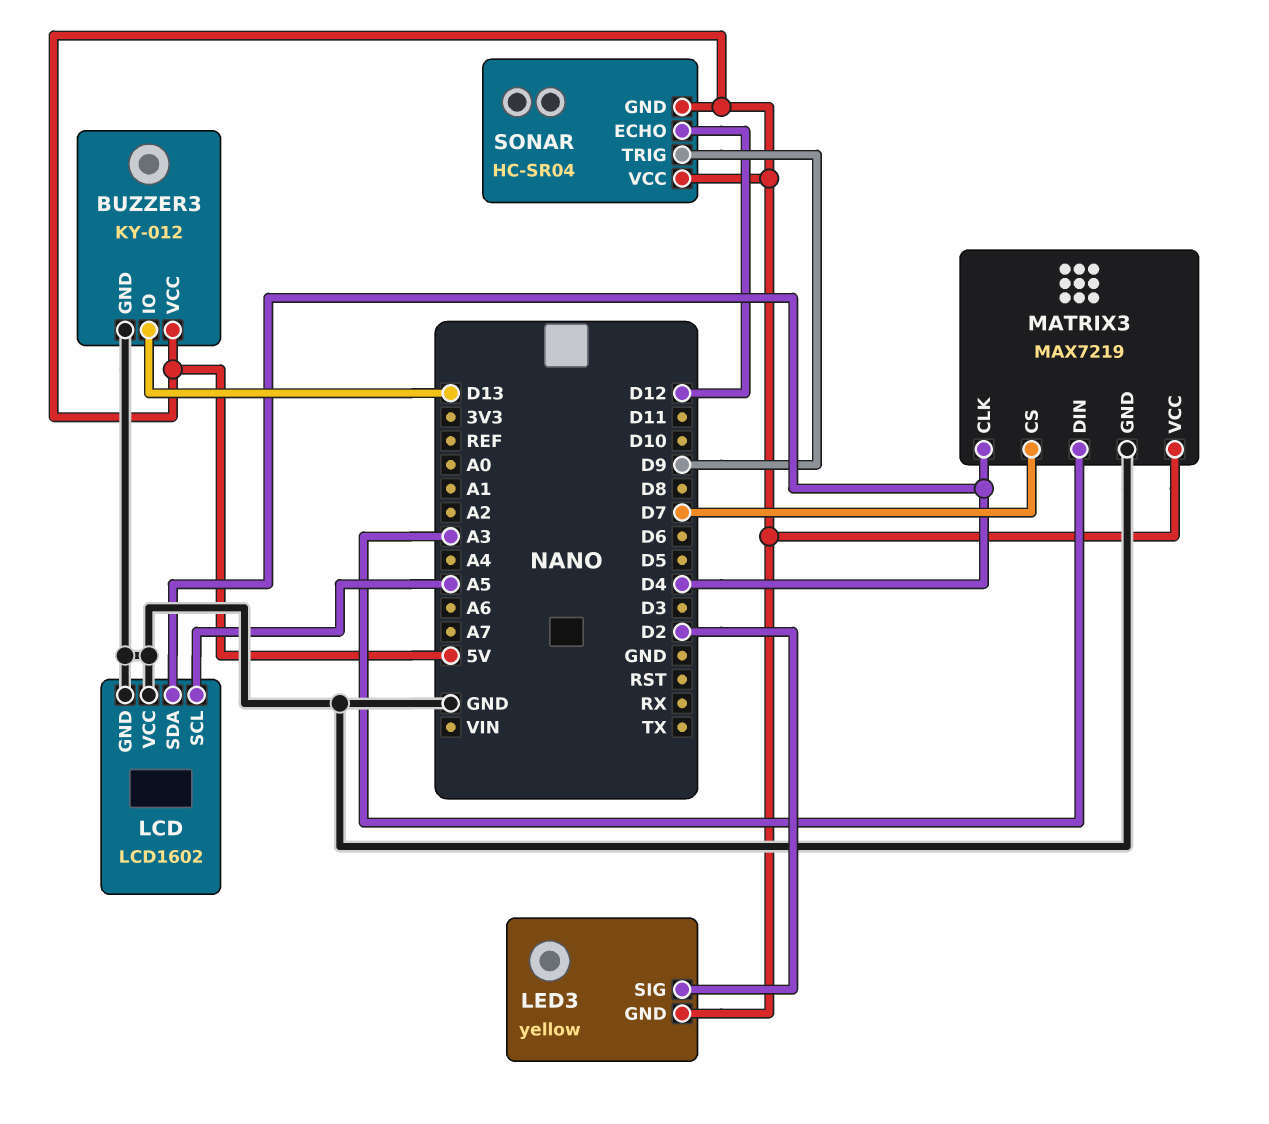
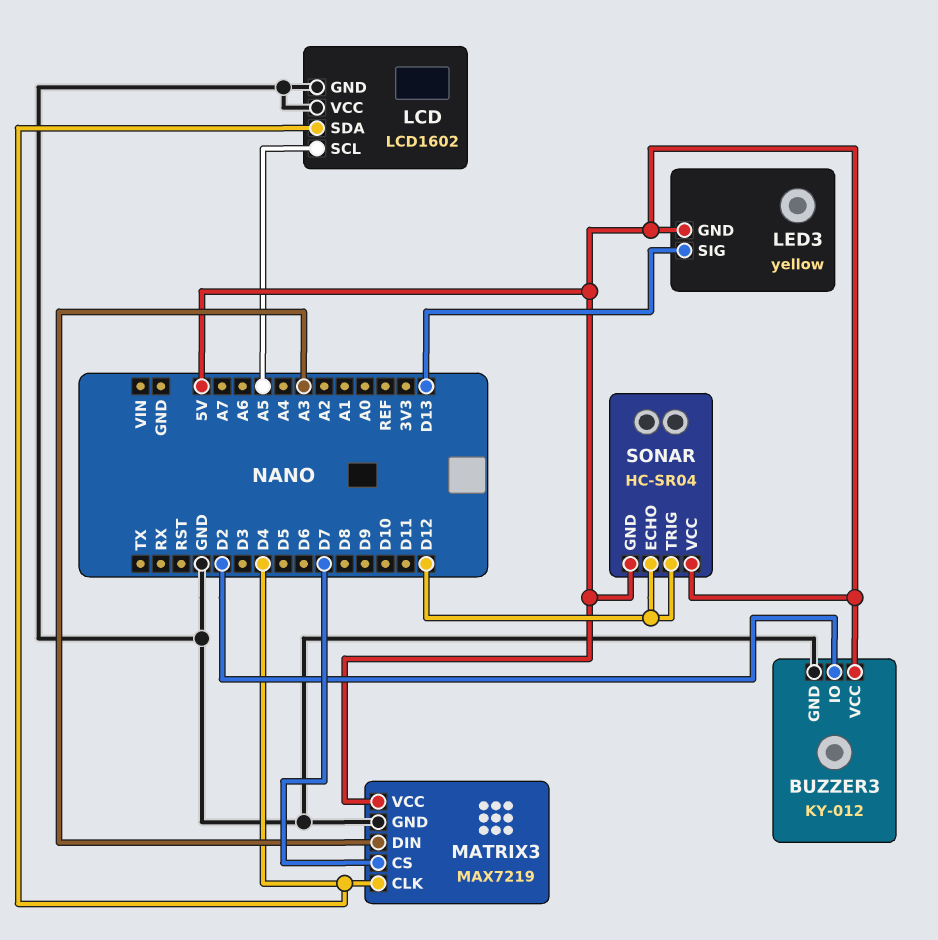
BUZZER3 pin IO: D13 -> D2
LED3 pin SIG: D2 -> D13
SONAR pin TRIG: D9 -> D12

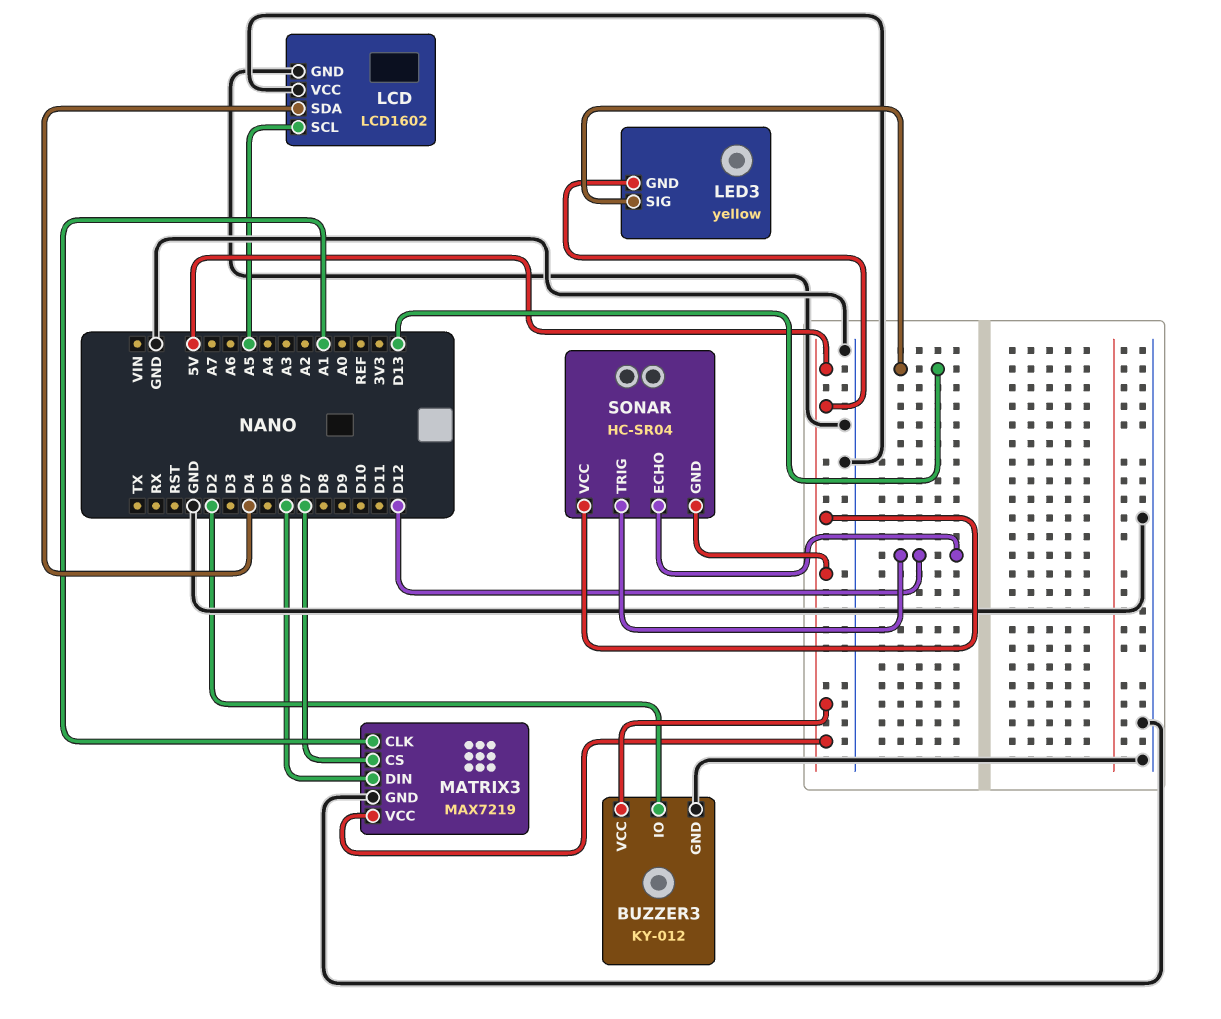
MATRIX3 pin CLK: D4 -> A1
MATRIX3 pin DIN: A3 -> D6

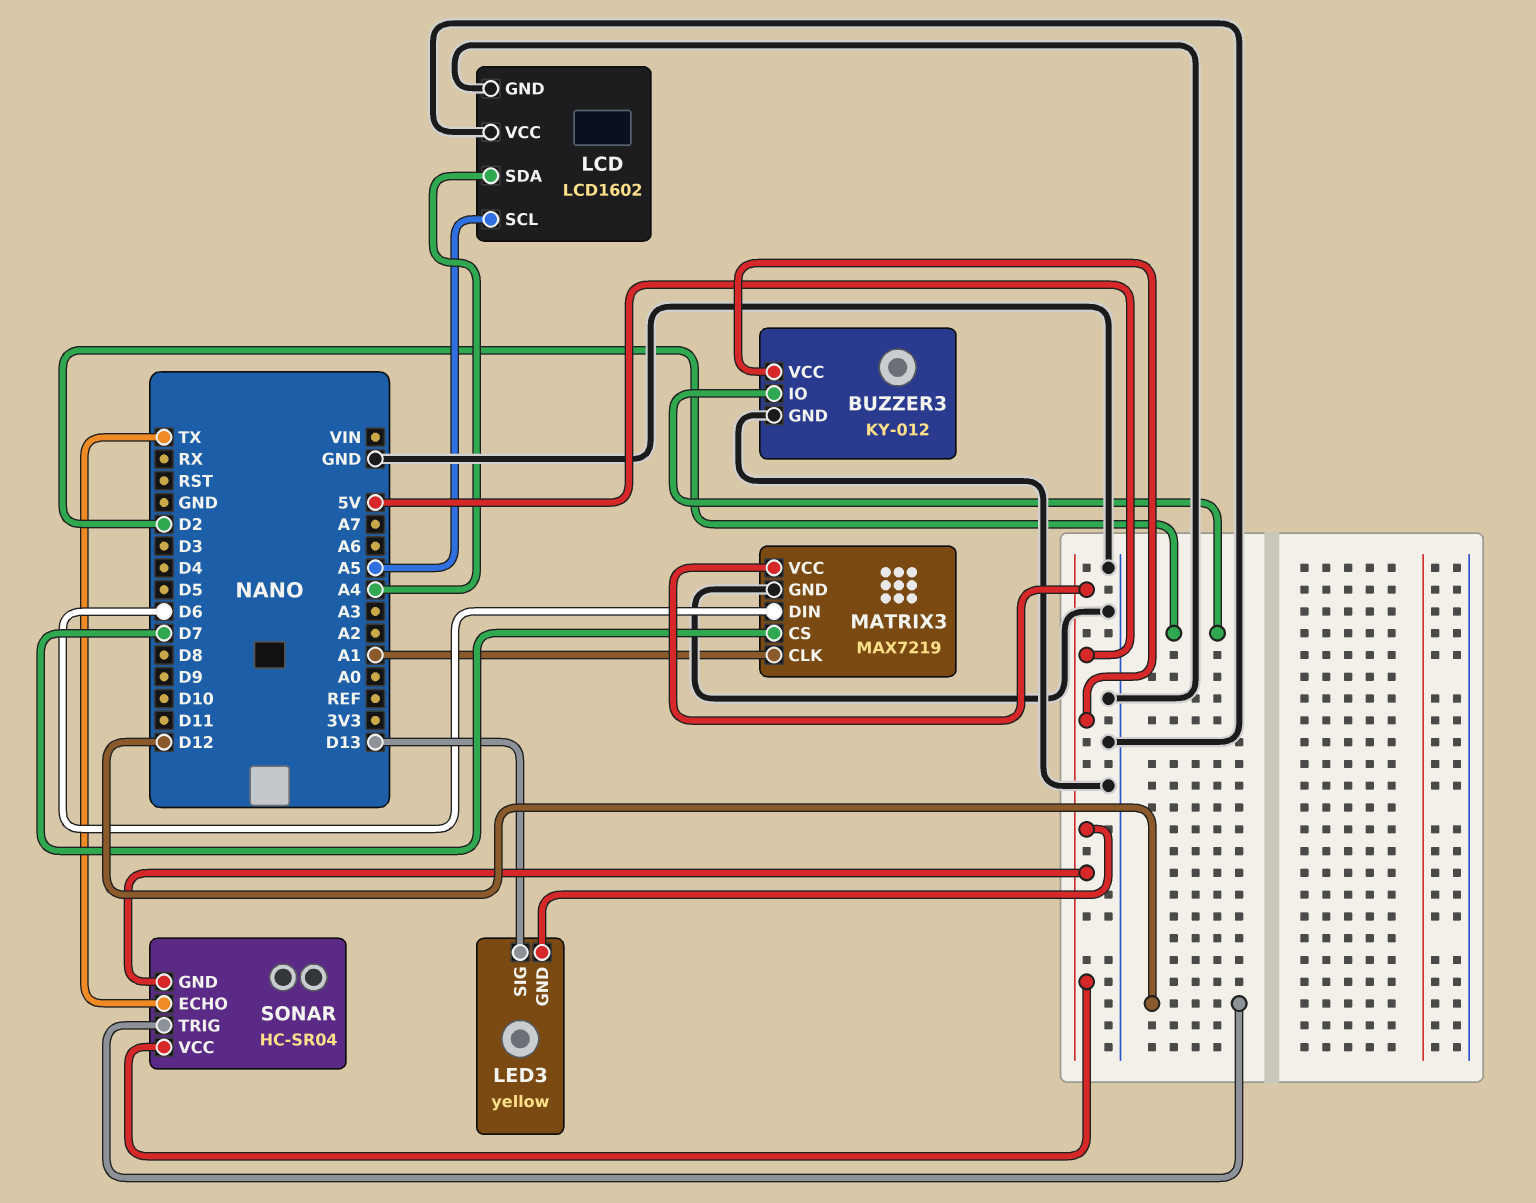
LCD pin SDA: D4 -> A4
SONAR pin ECHO: D12 -> TX

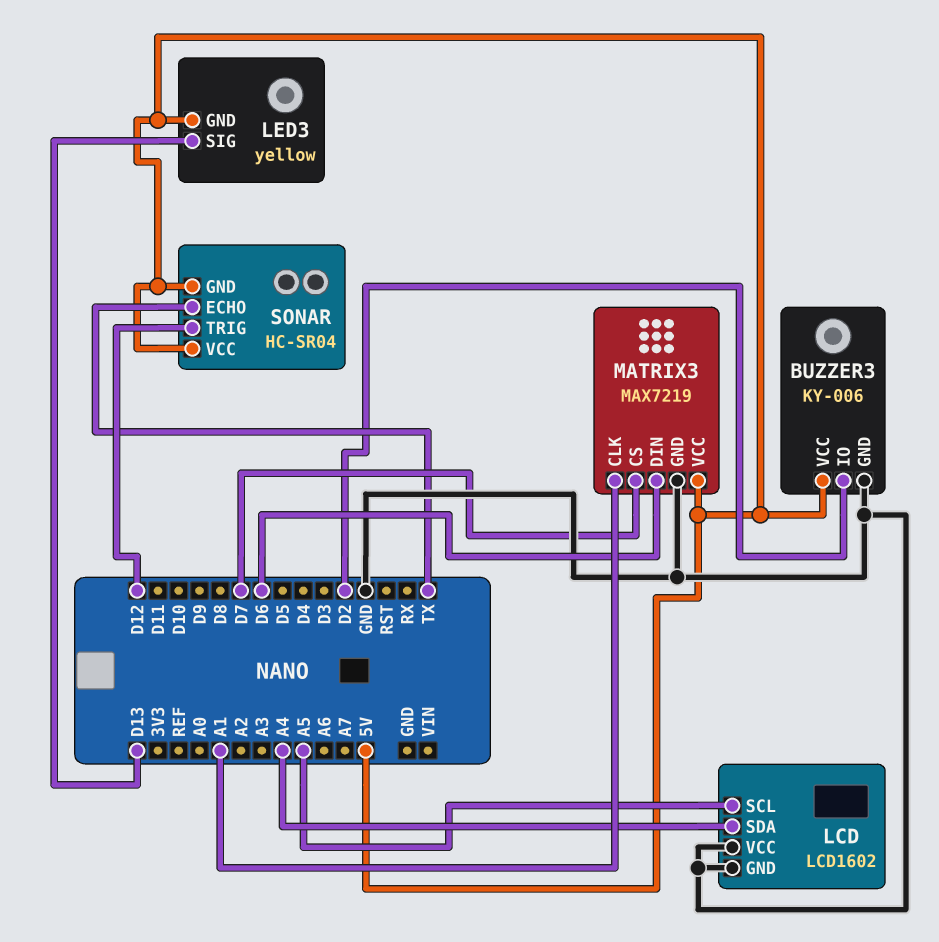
BUZZER3: KY-012 -> KY-006

